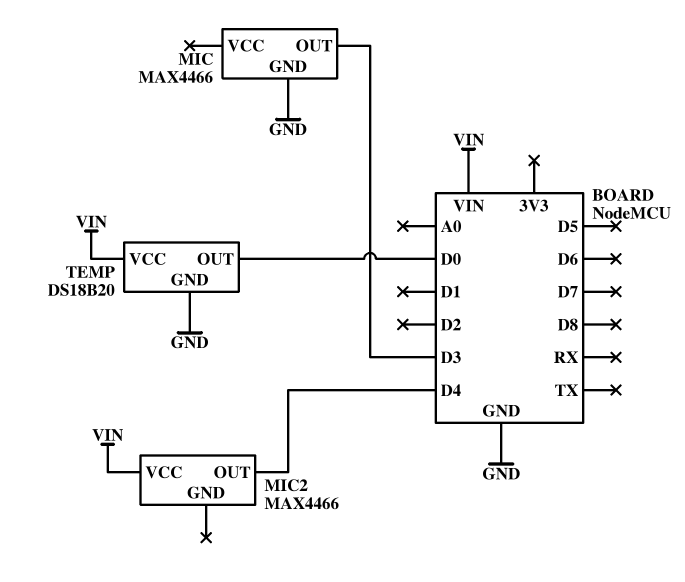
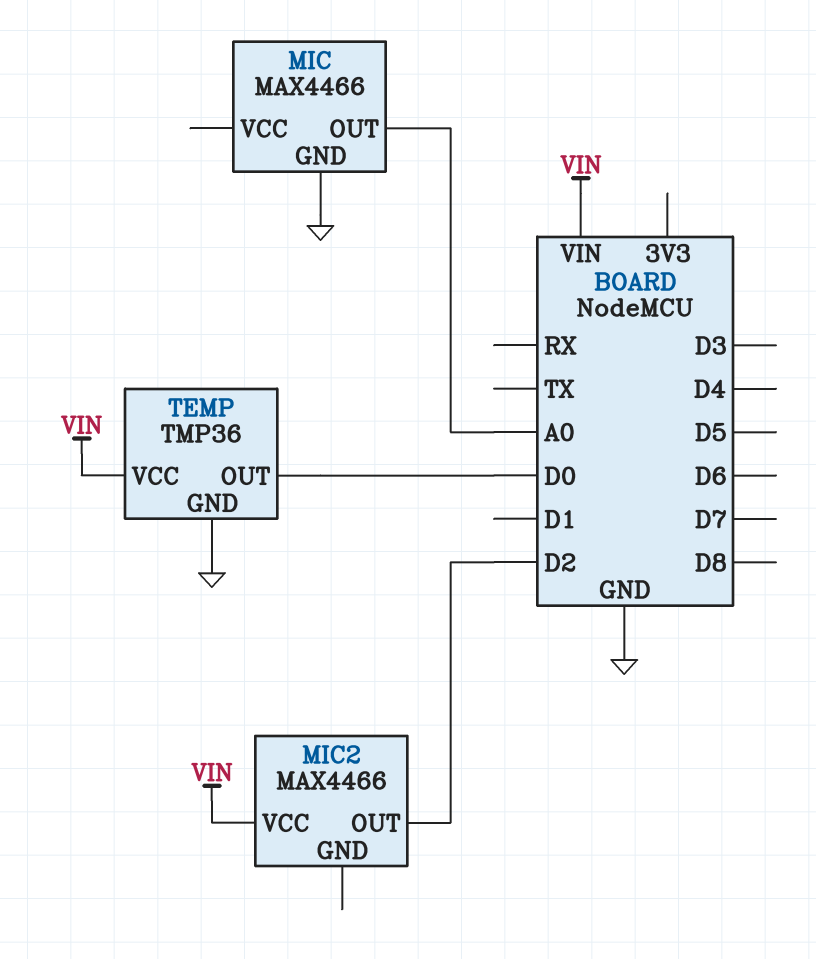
MIC pin OUT: D3 -> A0
MIC2 pin OUT: D4 -> D2
TEMP: DS18B20 -> TMP36

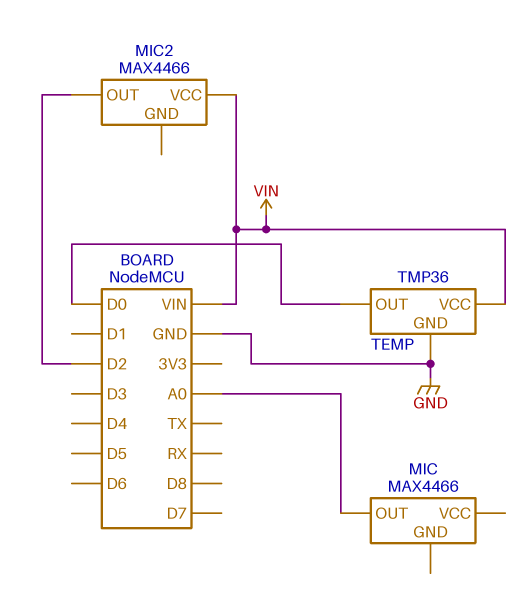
MIC pin GND: GND -> none

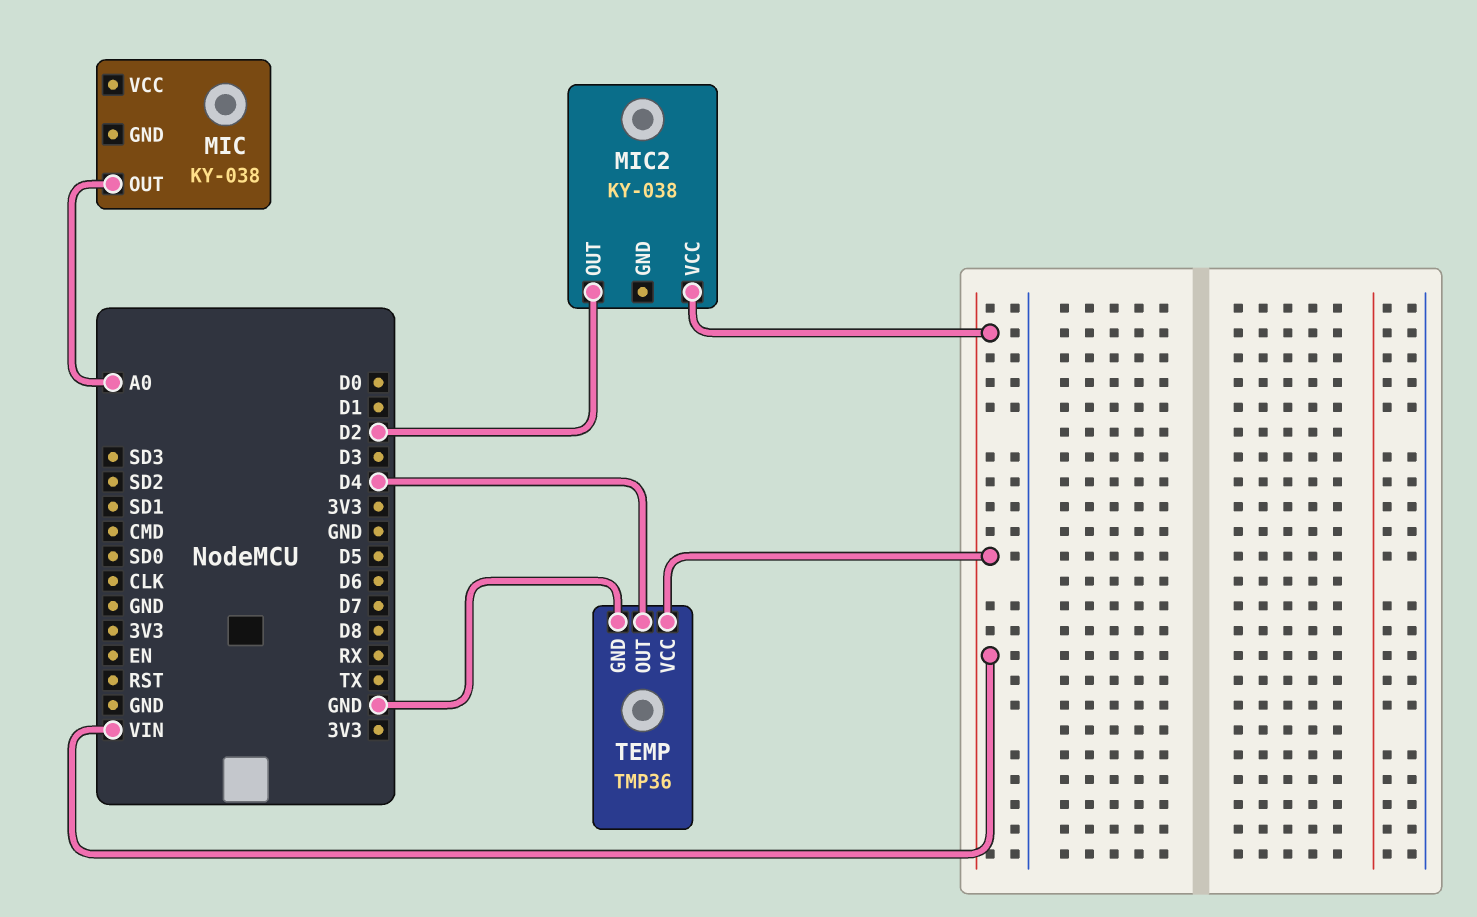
MIC: MAX4466 -> KY-038
MIC2: MAX4466 -> KY-038
TEMP pin OUT: D0 -> D4

